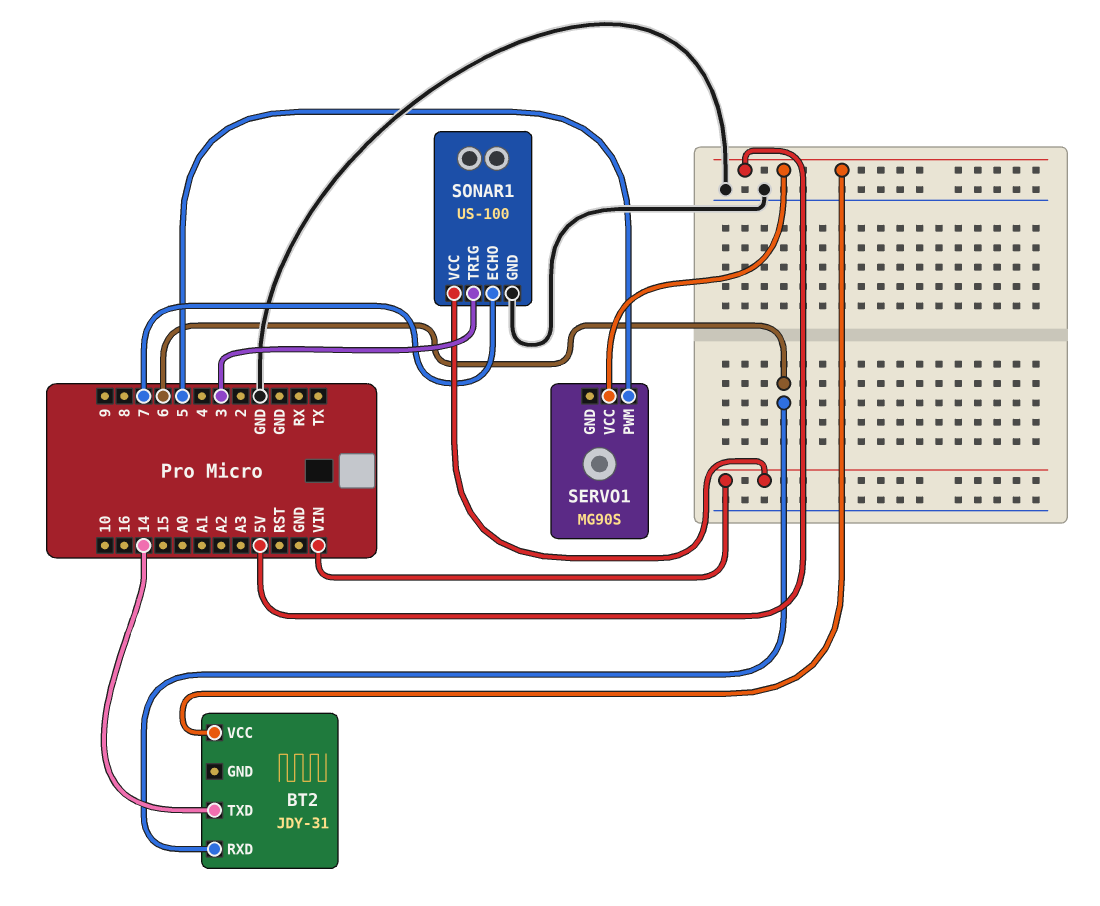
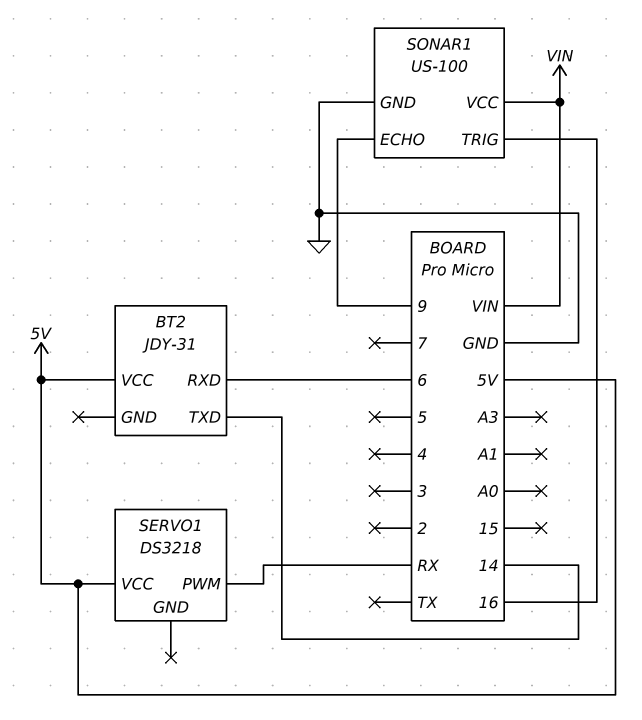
SERVO1: MG90S -> DS3218
SERVO1 pin PWM: 5 -> RX
SONAR1 pin ECHO: 7 -> 9
SONAR1 pin TRIG: 3 -> 16

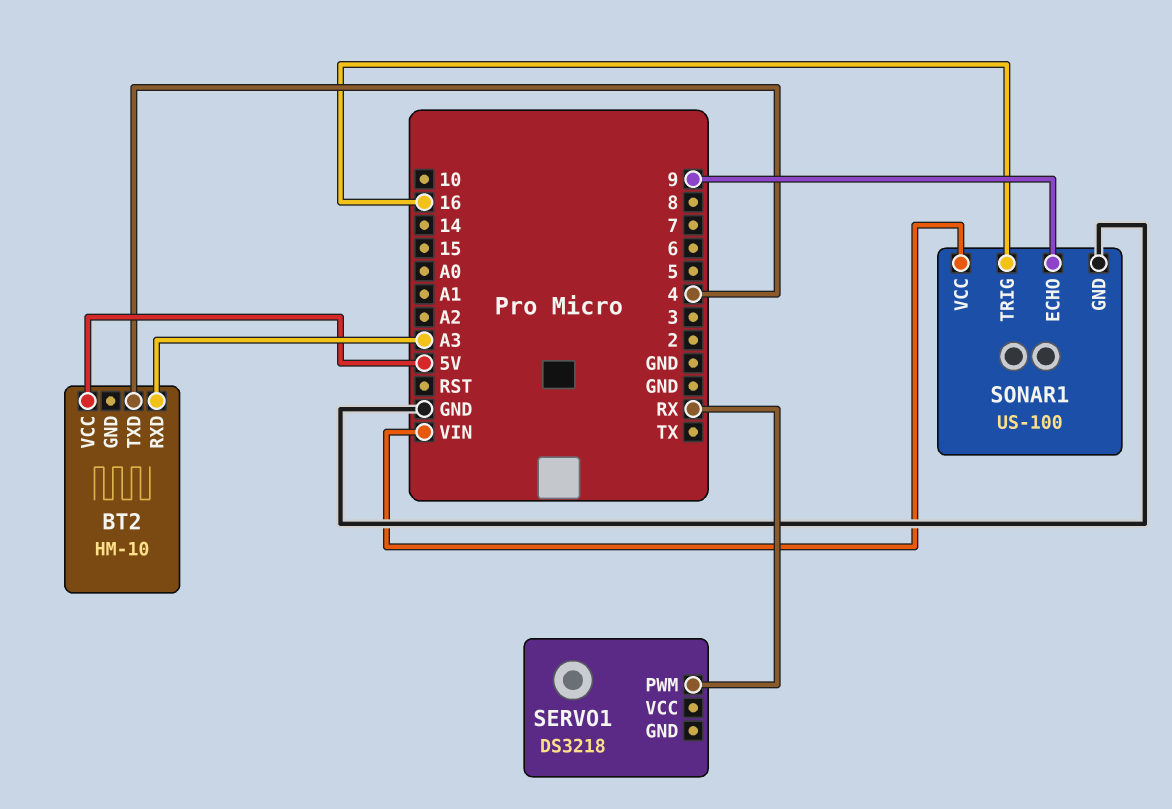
BT2: JDY-31 -> HM-10
BT2 pin RXD: 6 -> A3
BT2 pin TXD: 14 -> 4
SERVO1 pin VCC: 5V -> none

